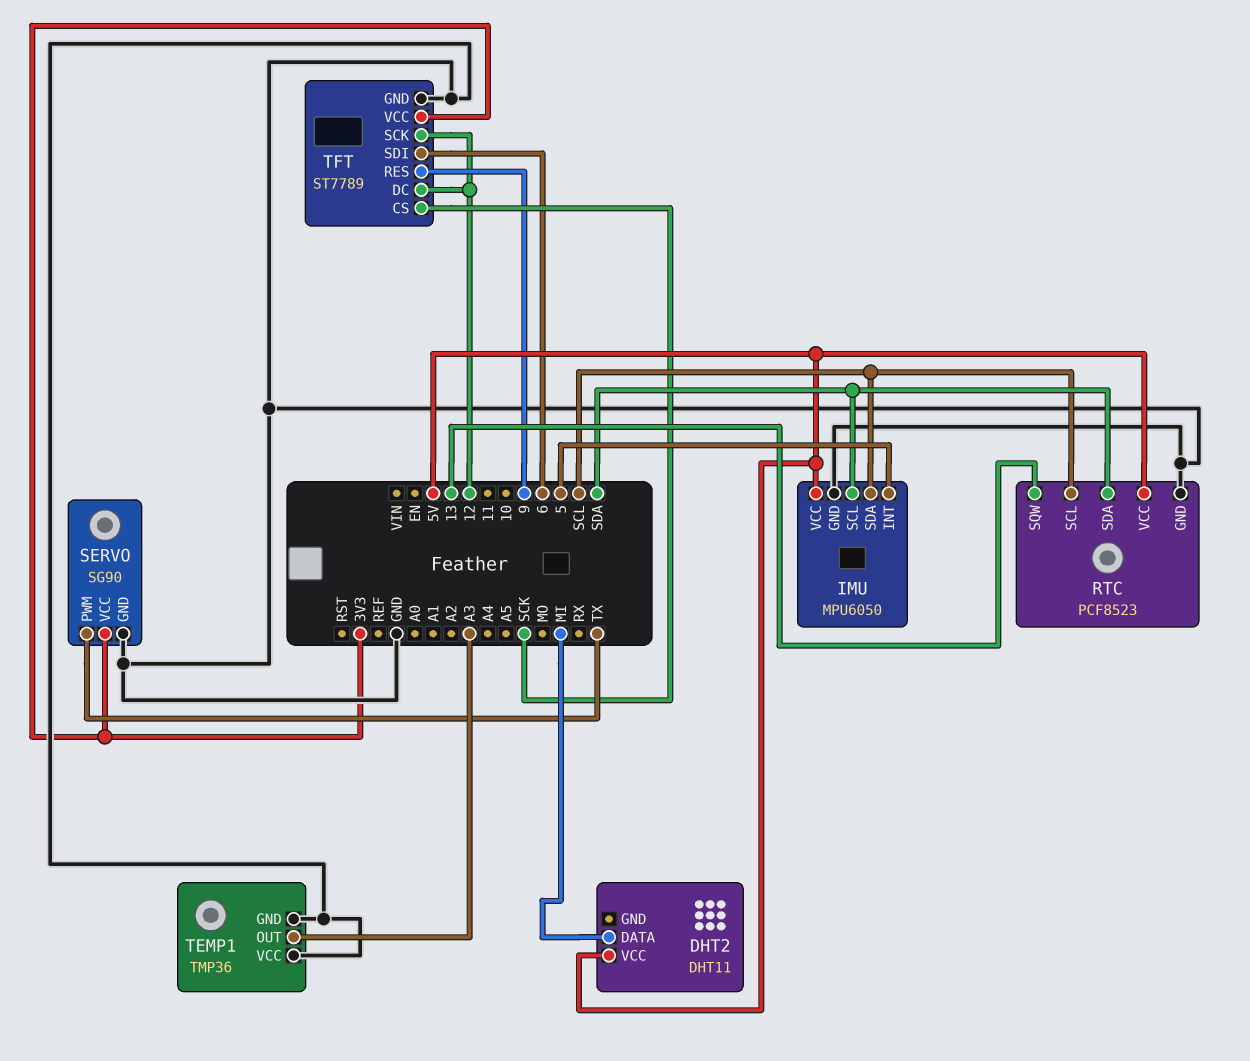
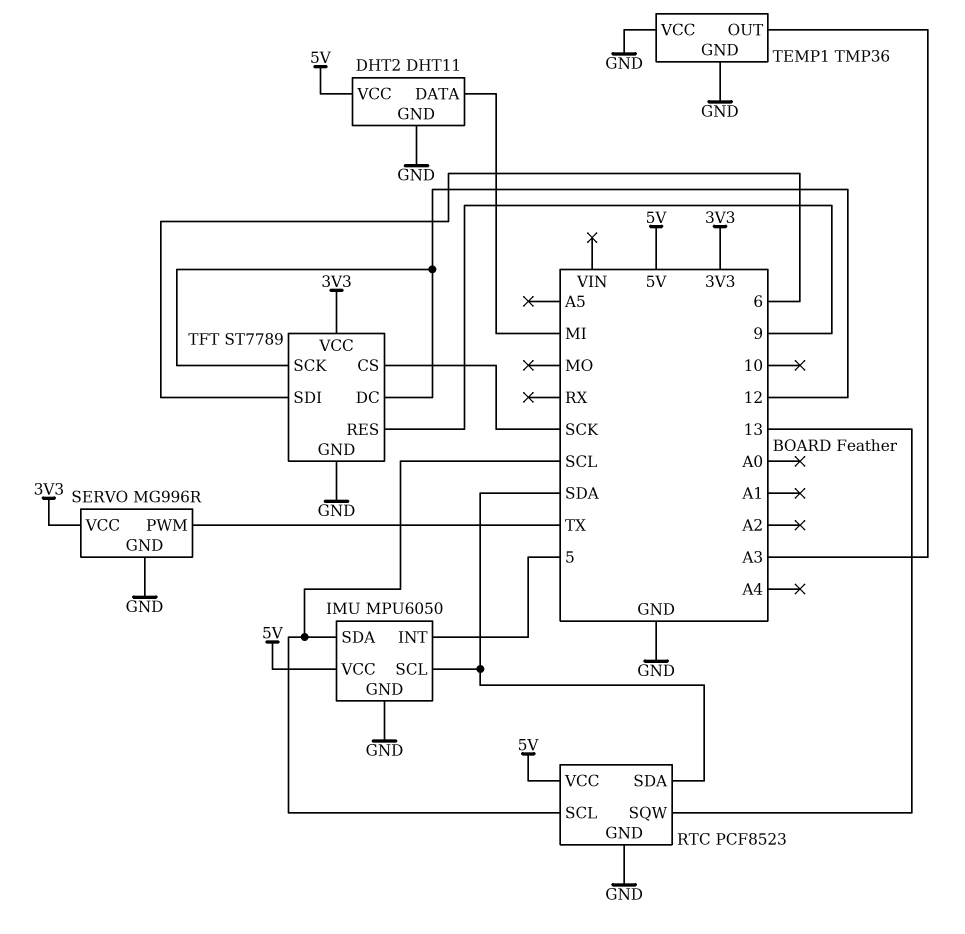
DHT2 pin GND: none -> GND
SERVO: SG90 -> MG996R

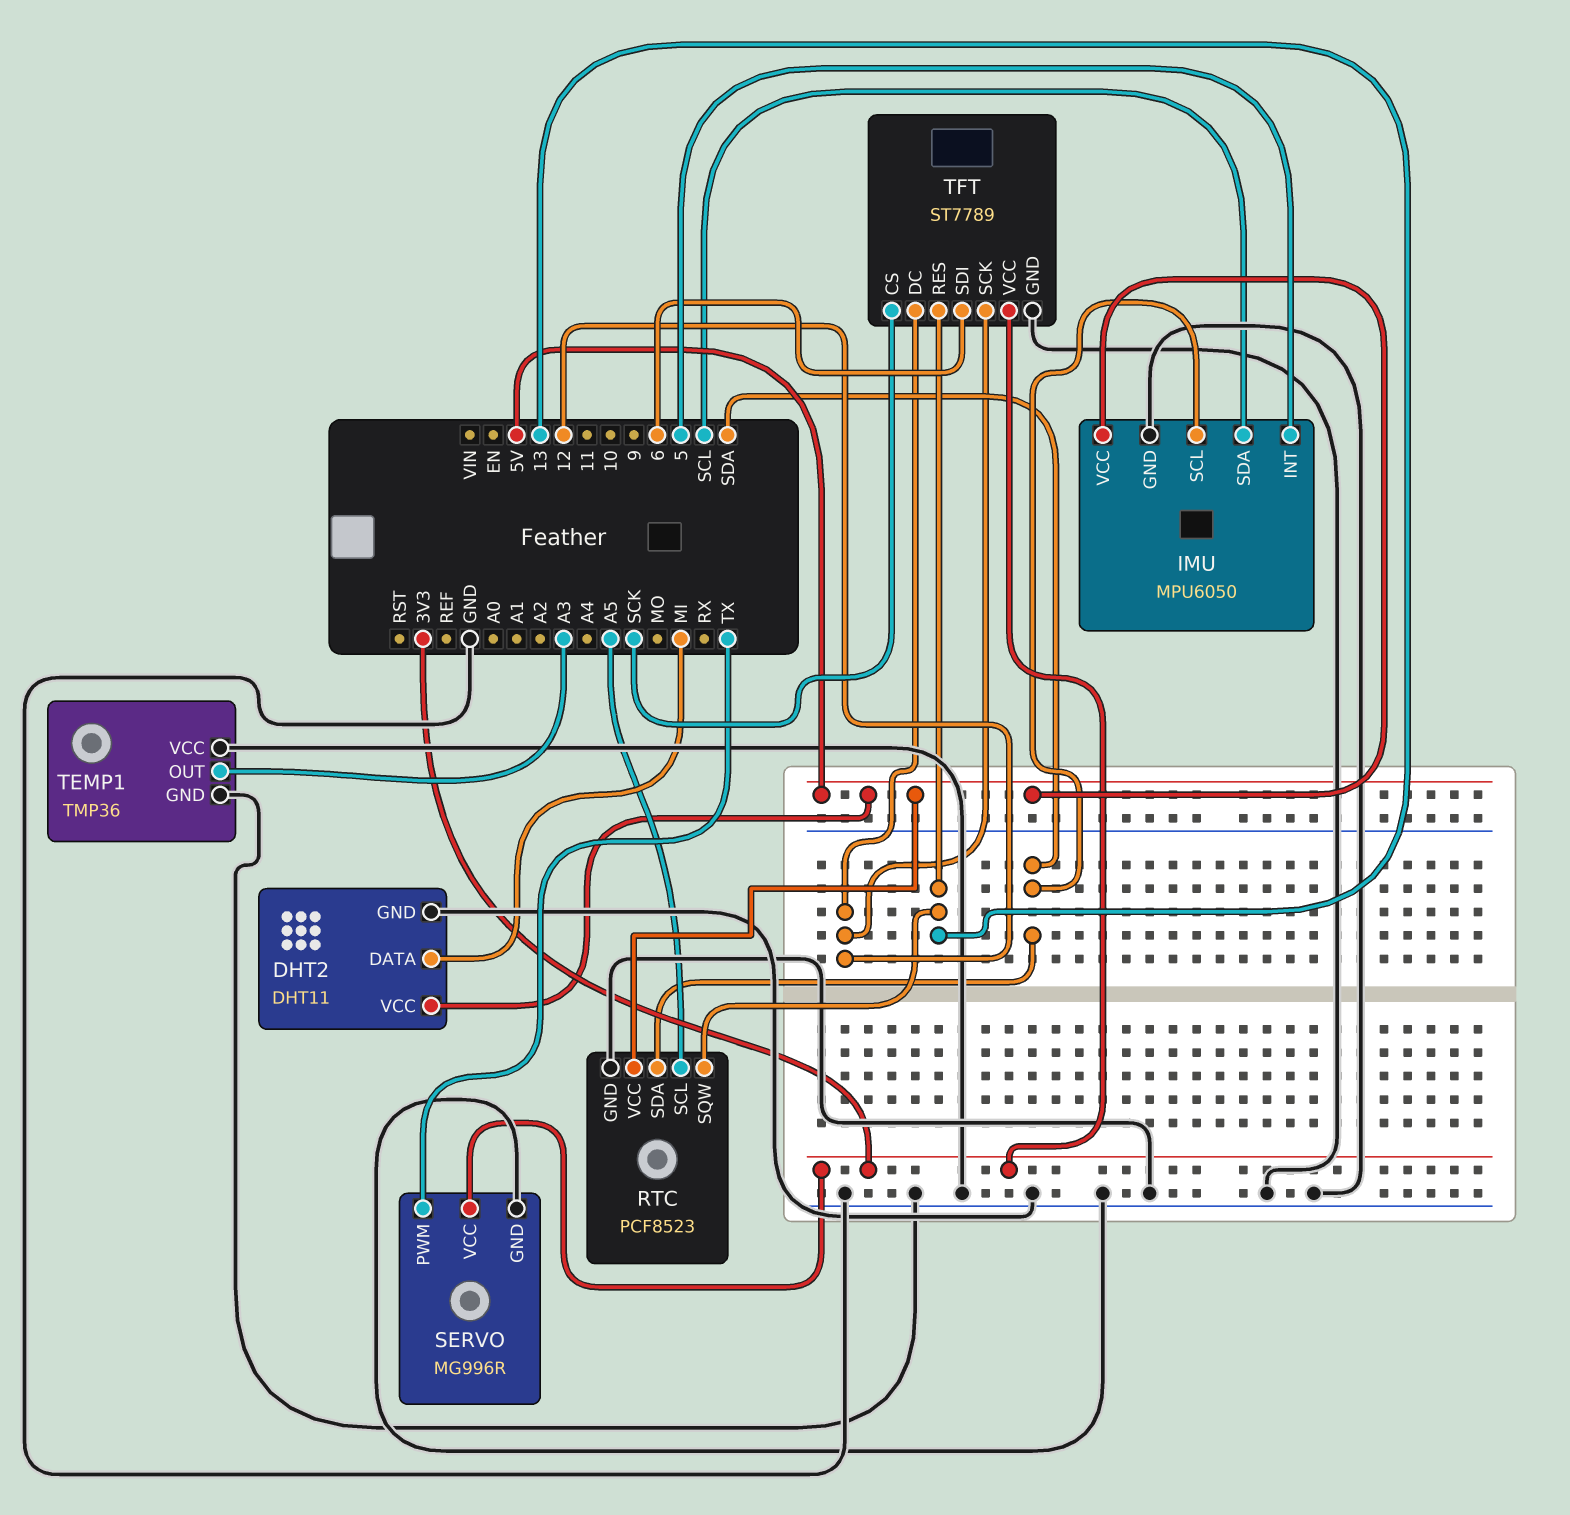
RTC pin SCL: SCL -> A5
TFT pin RES: 9 -> 13

